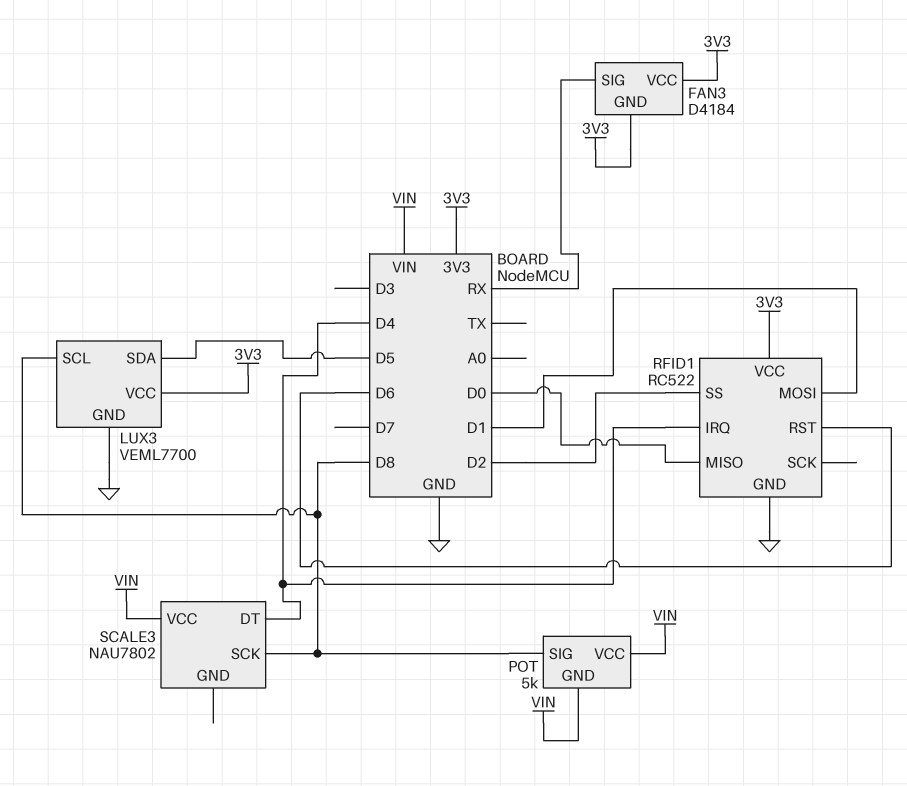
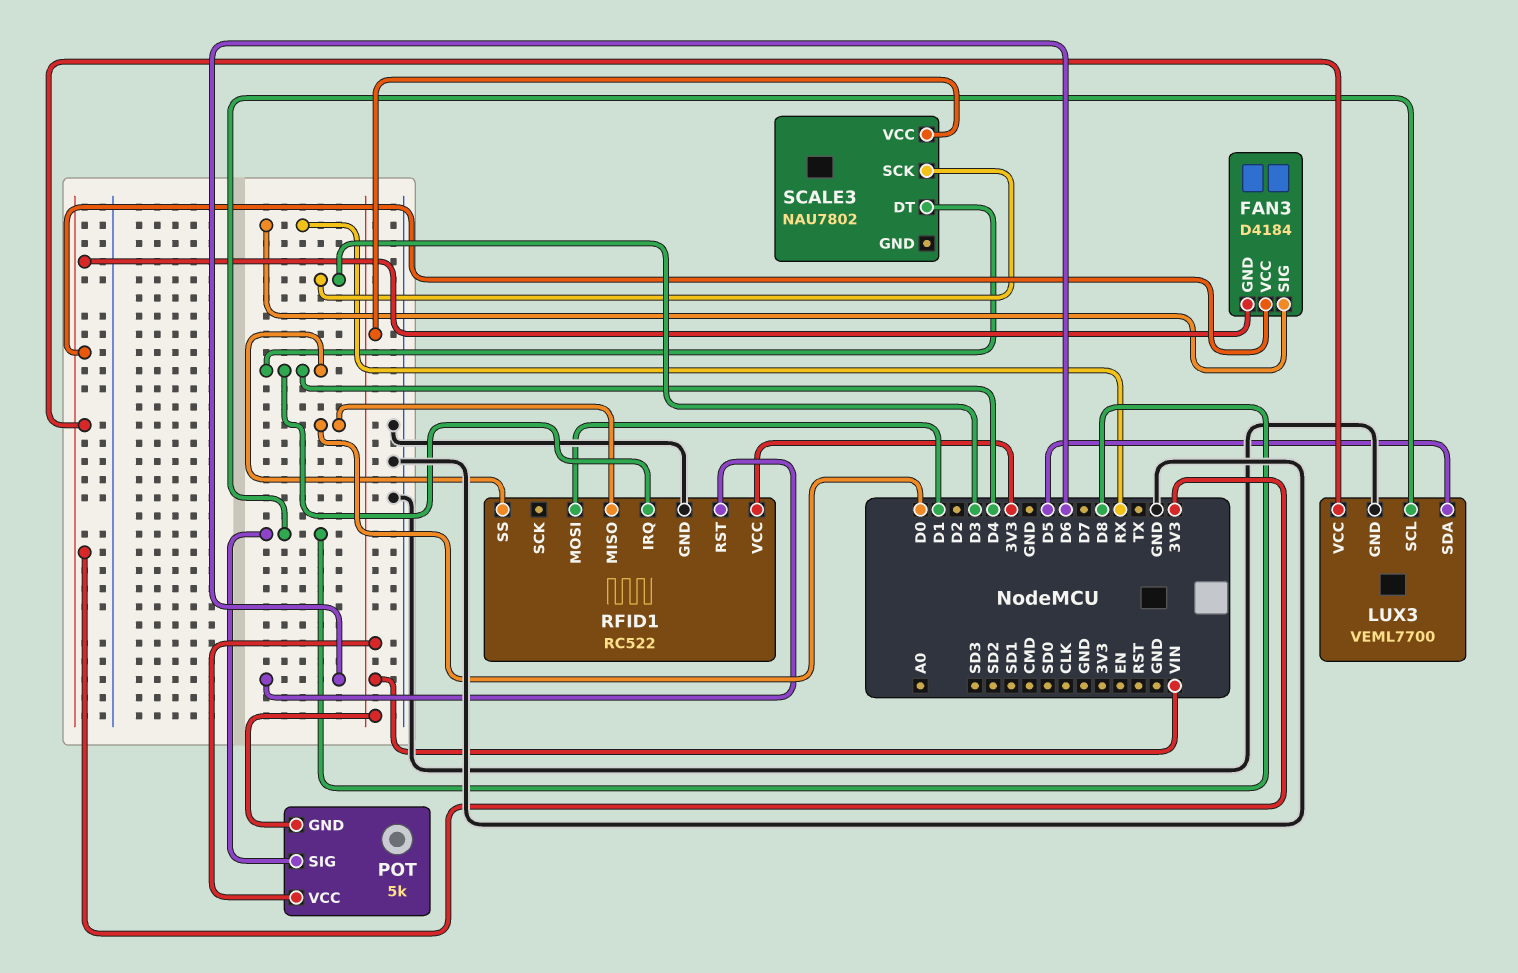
RFID1 pin SS: D2 -> D4
SCALE3 pin SCK: D8 -> D3

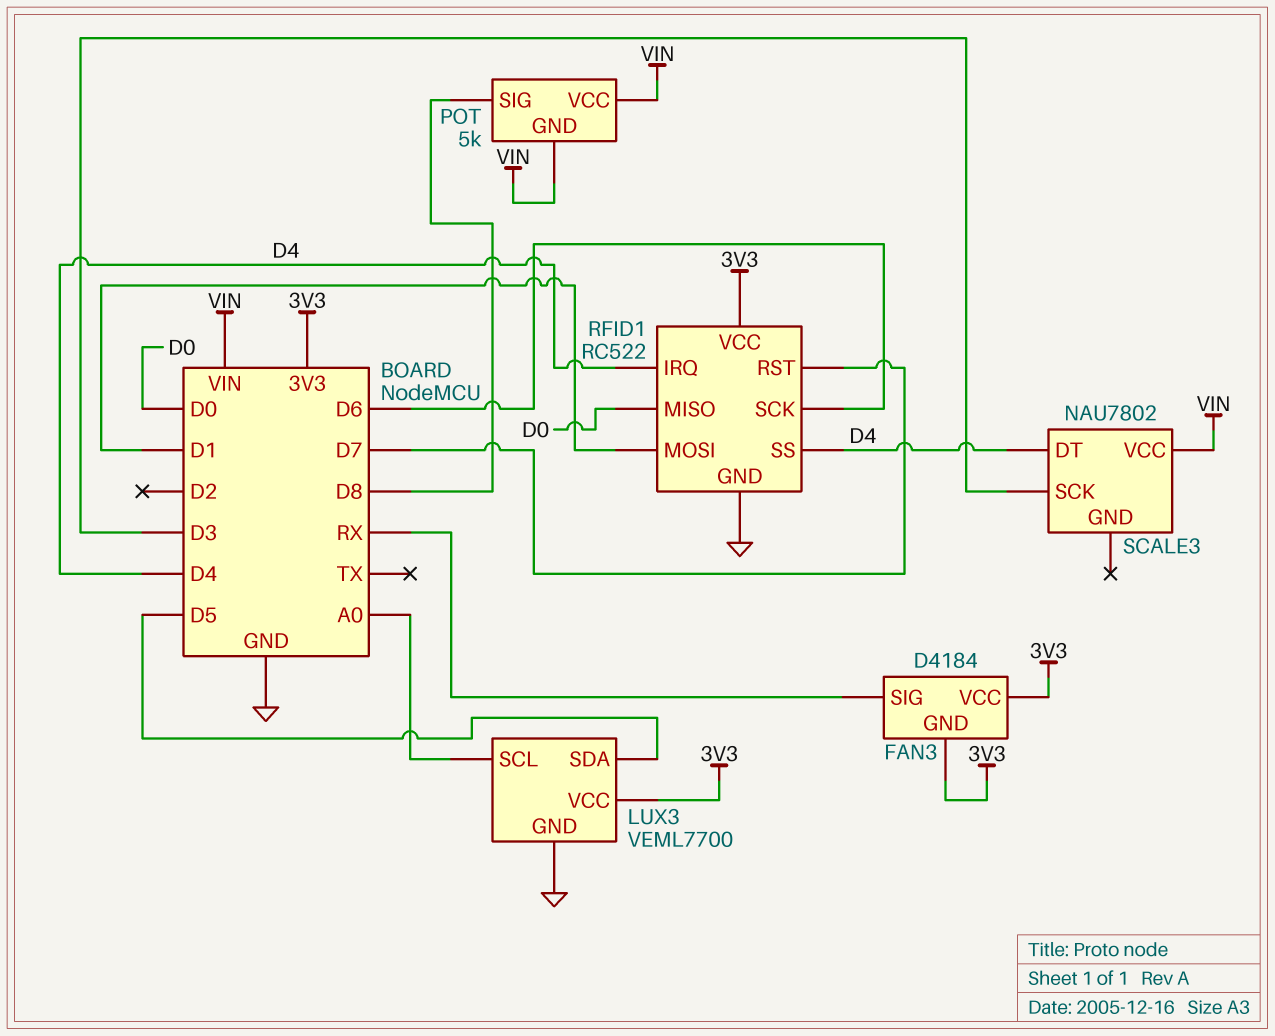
LUX3 pin SCL: D8 -> A0
RFID1 pin RST: D6 -> D7
RFID1 pin SCK: none -> D6

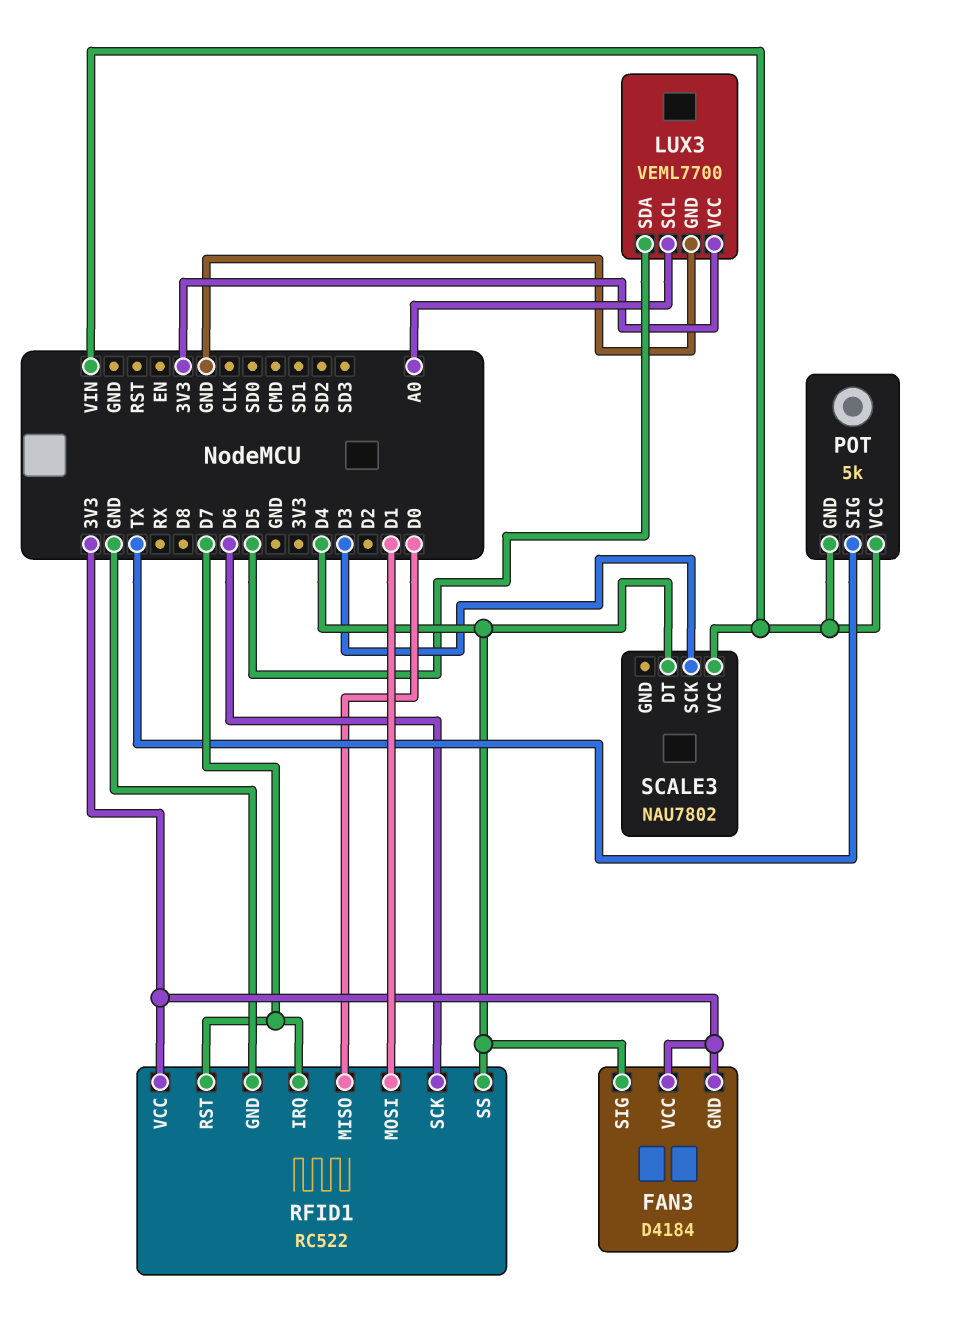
FAN3 pin SIG: RX -> D4
POT pin SIG: D8 -> TX
RFID1 pin IRQ: D4 -> D7

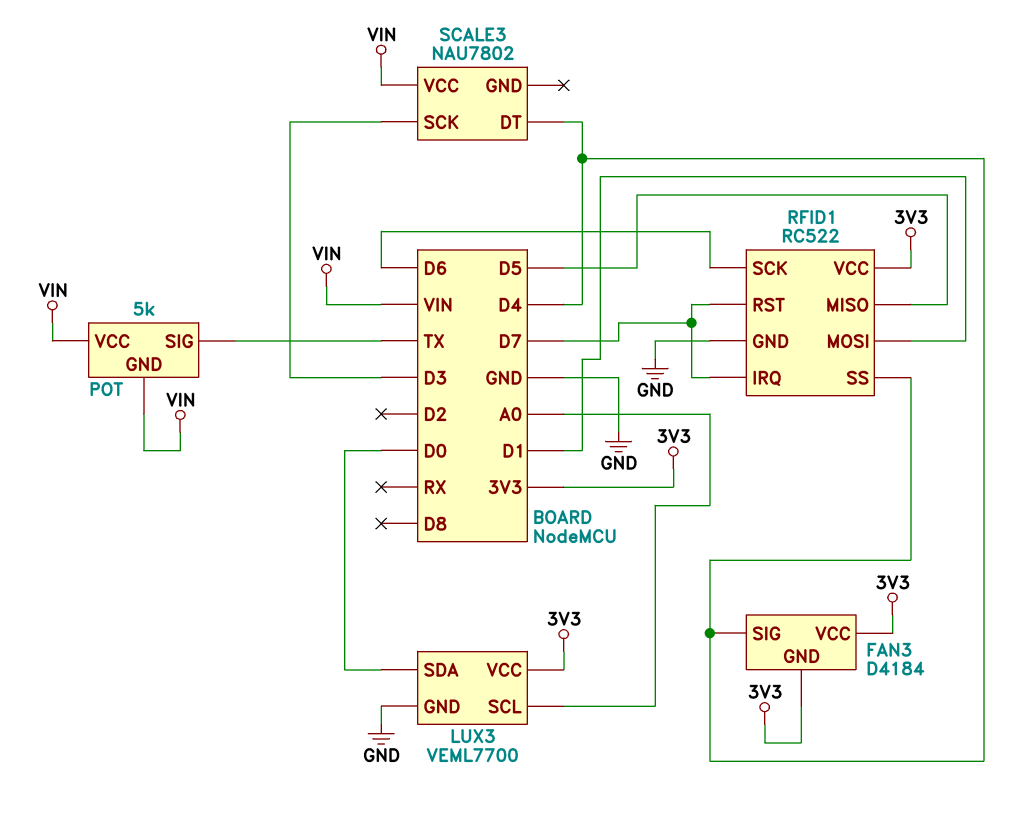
LUX3 pin SDA: D5 -> D0
RFID1 pin MISO: D0 -> D5

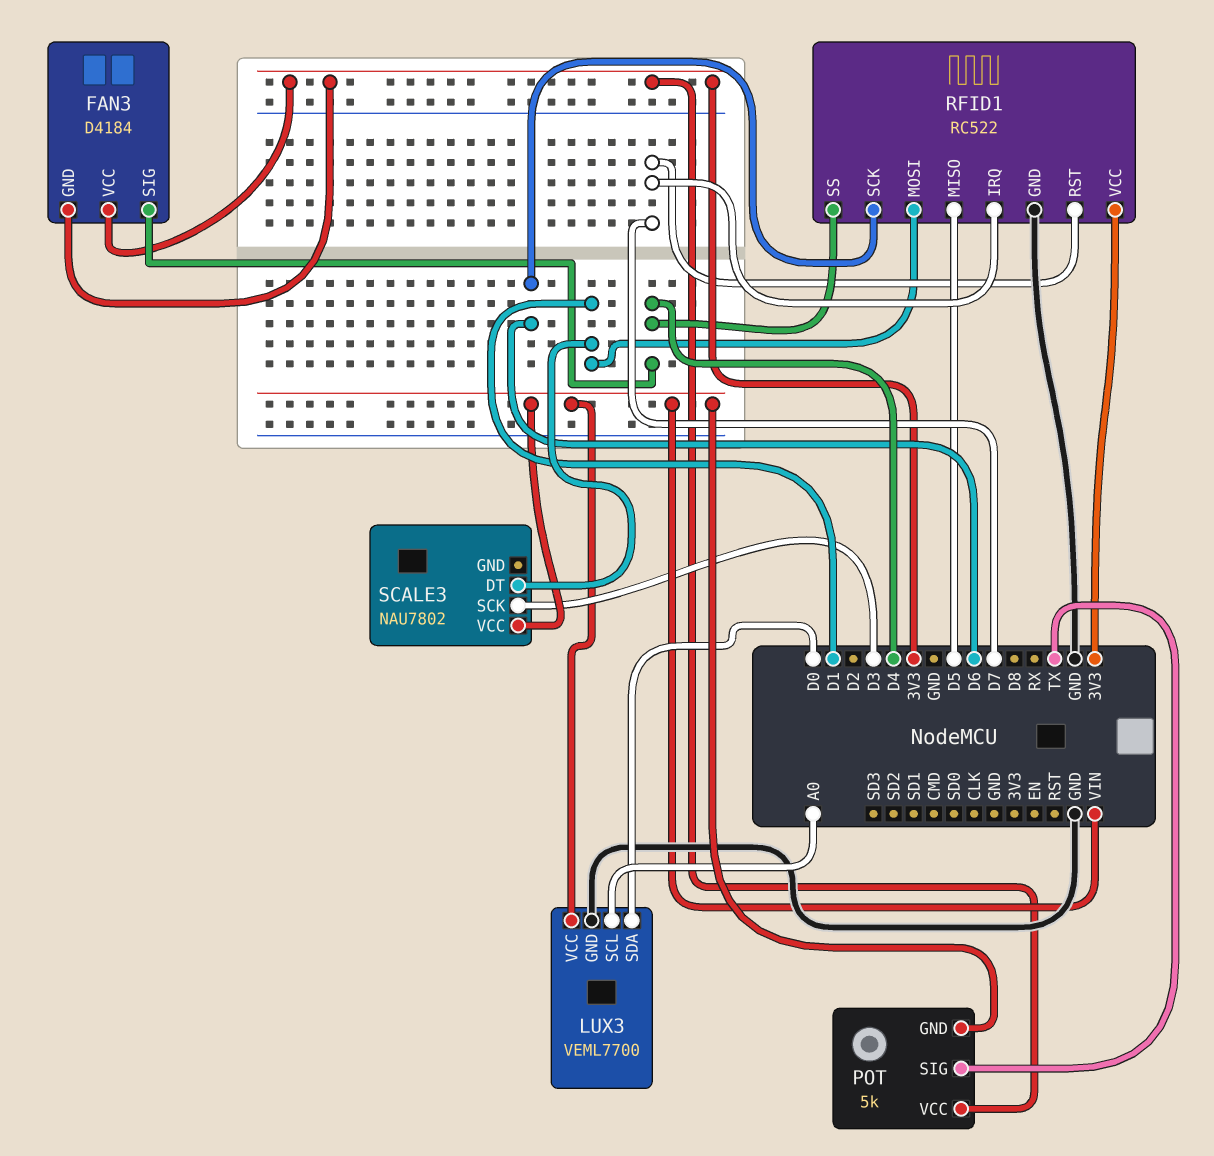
LUX3 pin VCC: 3V3 -> VIN
POT pin VCC: VIN -> 3V3
SCALE3 pin DT: D4 -> D1

